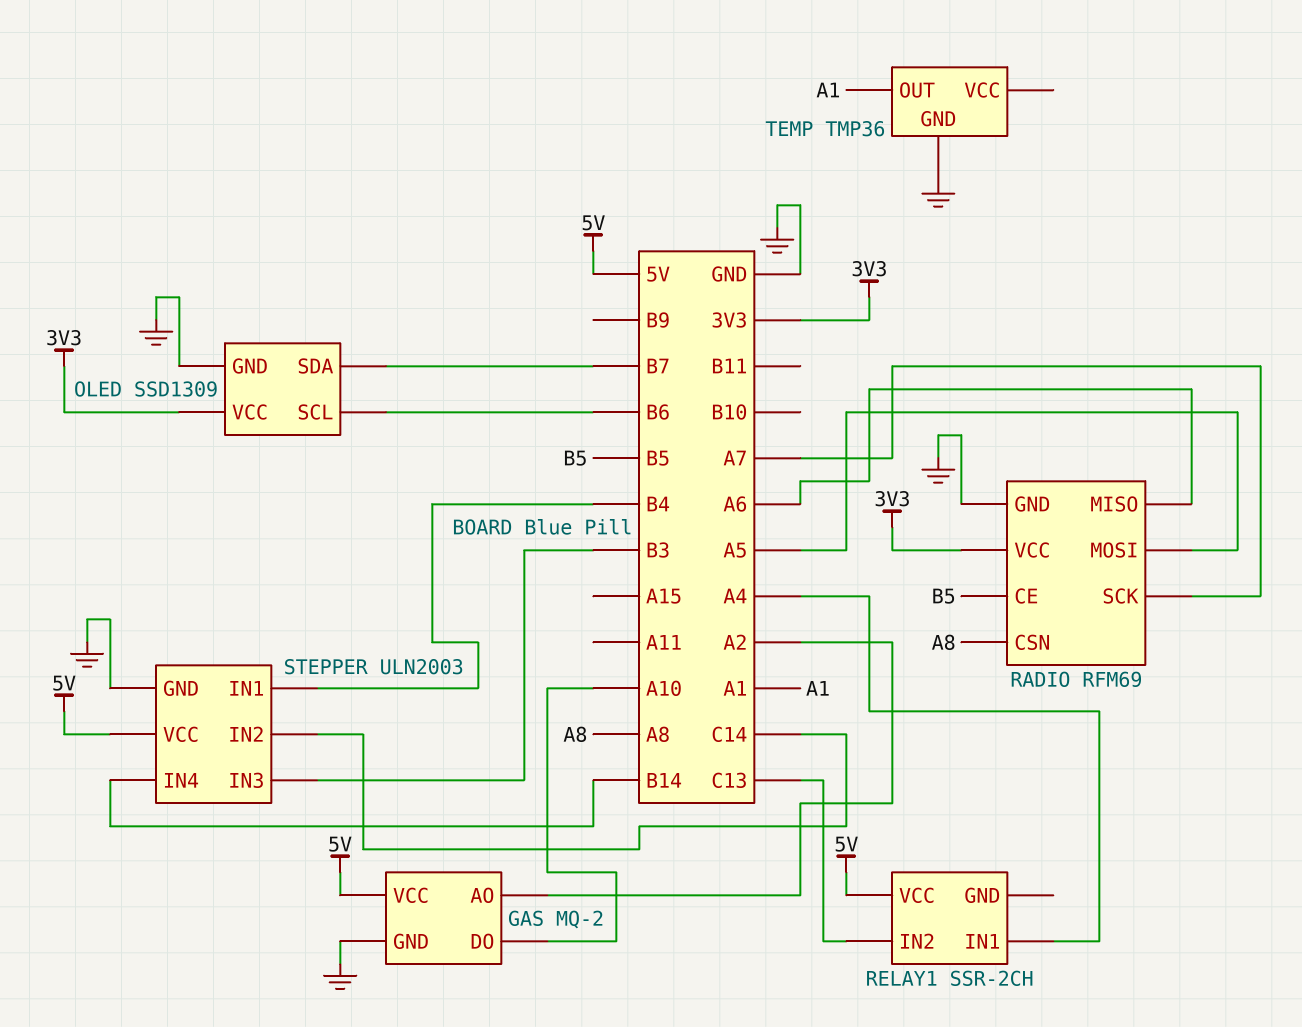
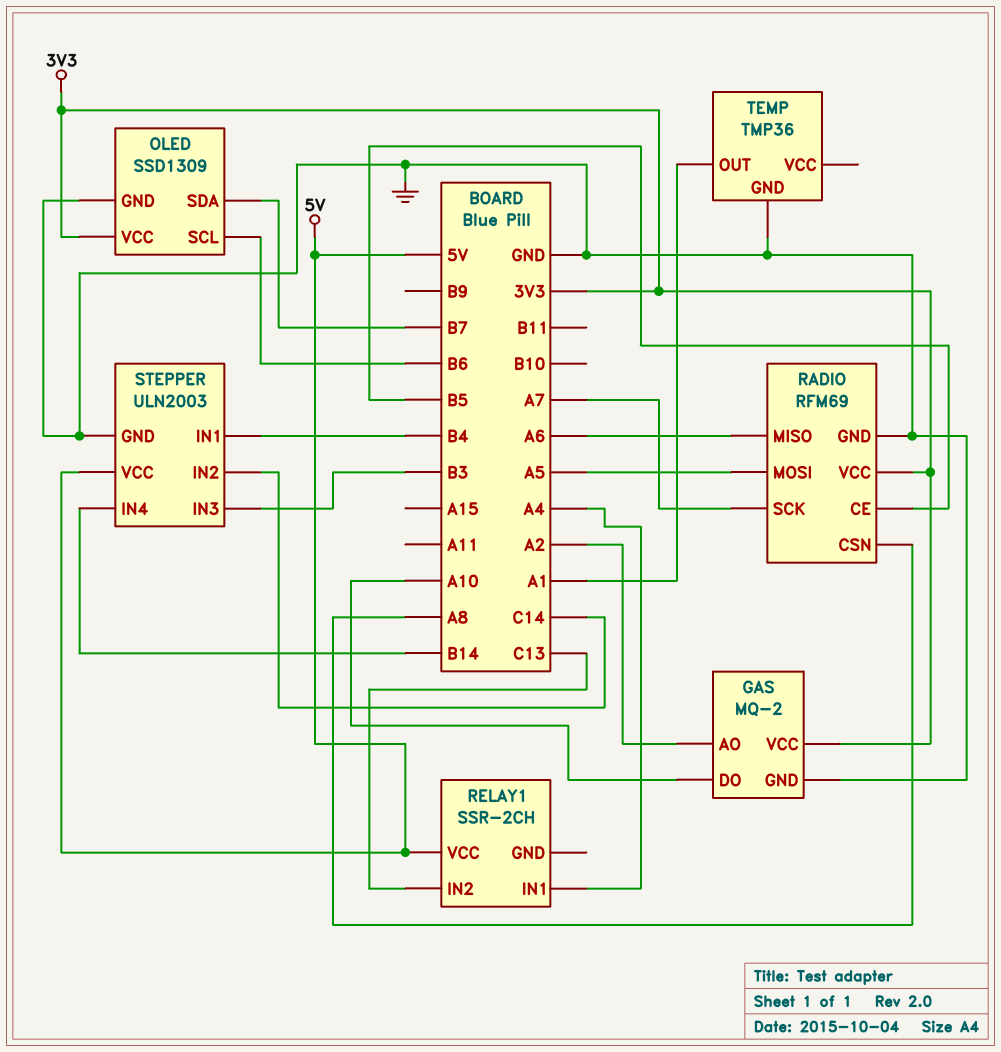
GAS pin VCC: 5V -> 3V3

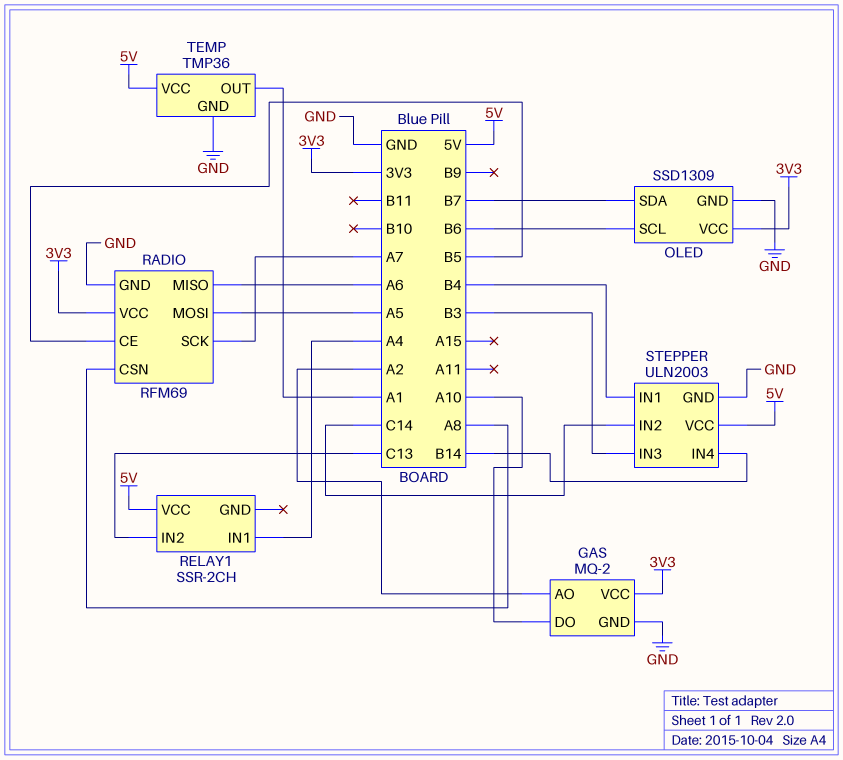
TEMP pin VCC: none -> 5V

